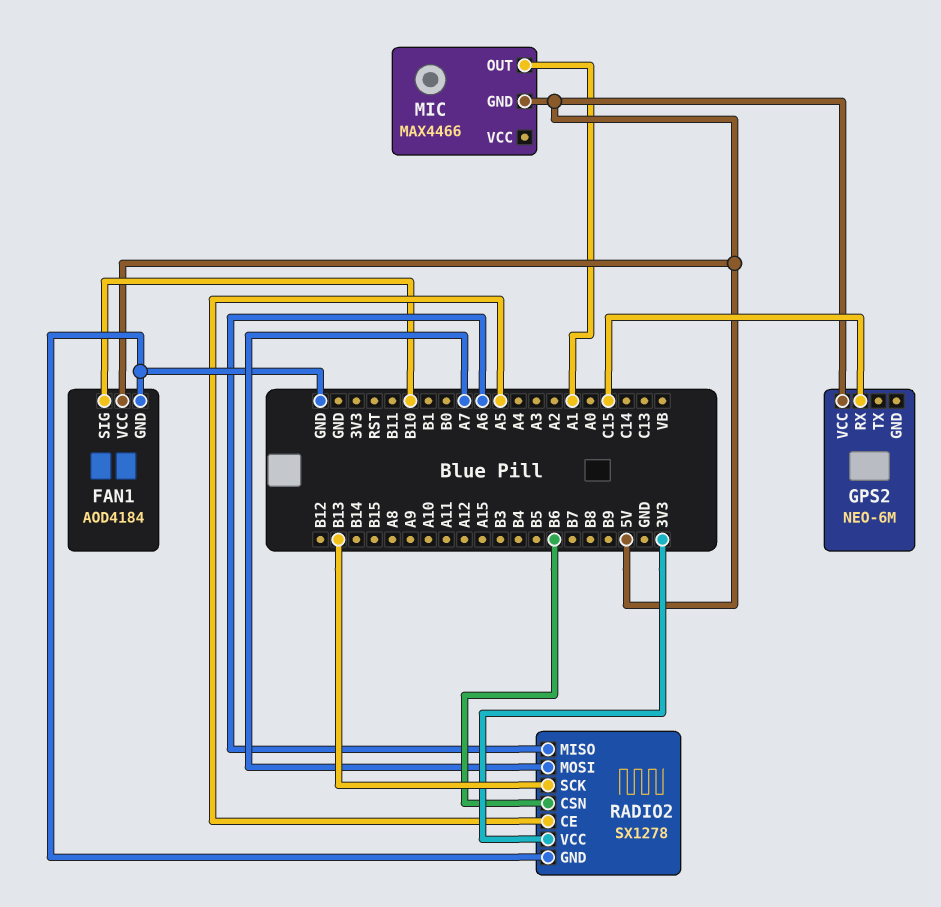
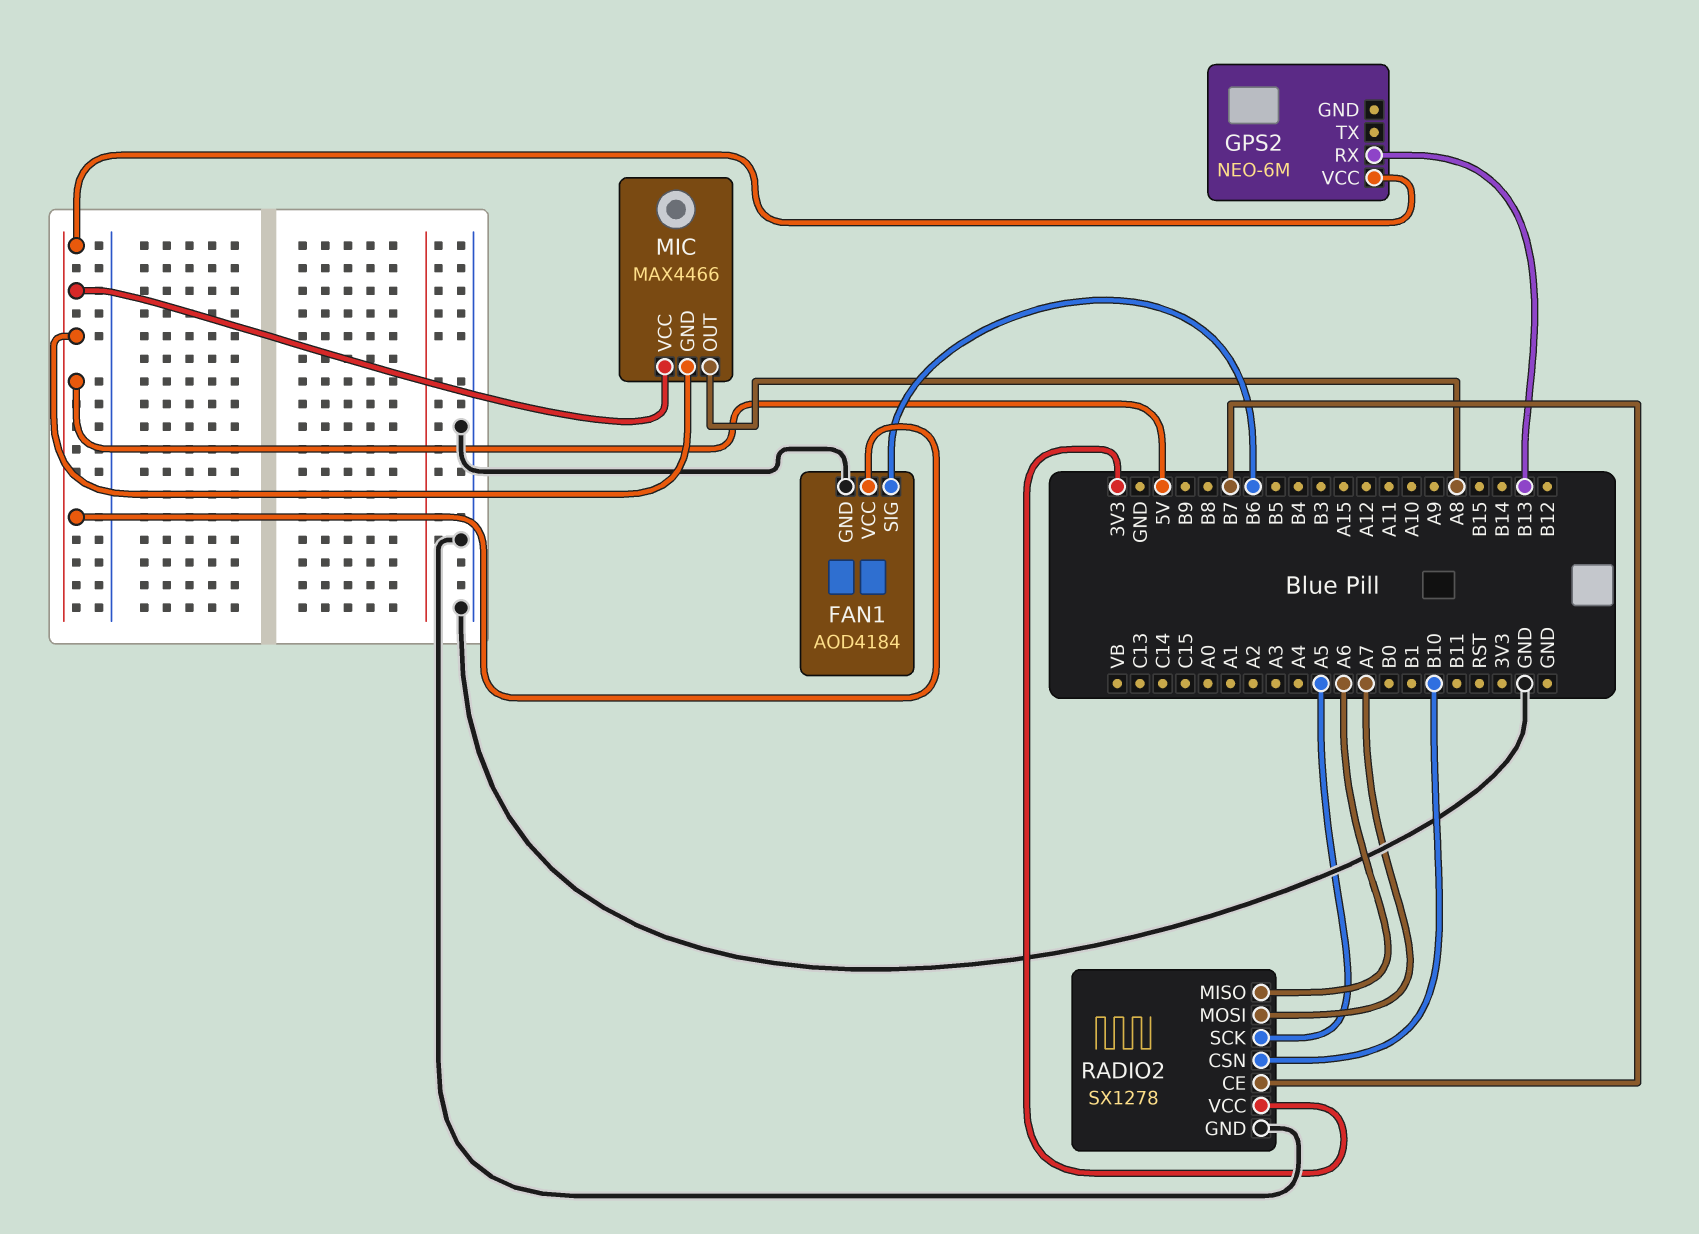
FAN1 pin SIG: B10 -> B6
GPS2 pin RX: C15 -> B13
MIC pin OUT: A1 -> A8
MIC pin VCC: none -> 5V
RADIO2 pin CE: A5 -> B7
RADIO2 pin CSN: B6 -> B10
RADIO2 pin SCK: B13 -> A5

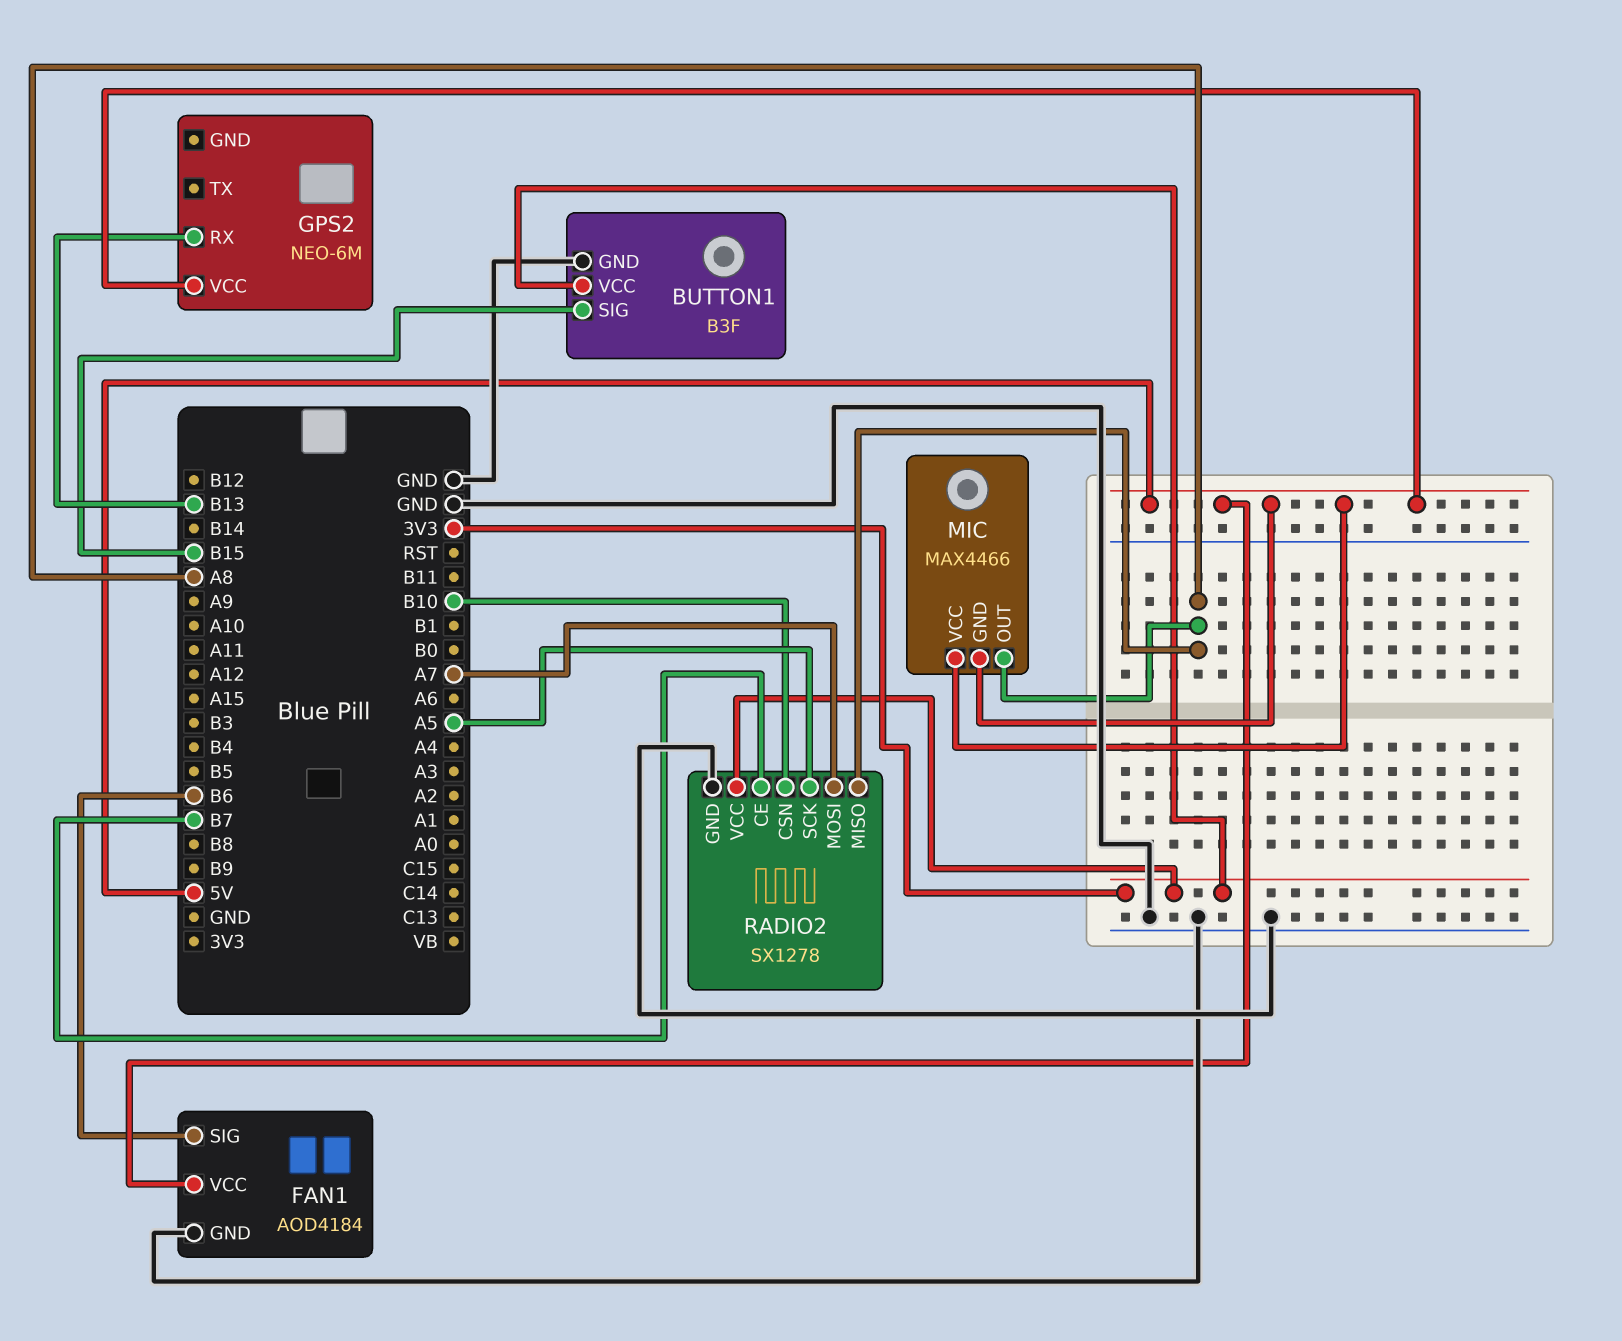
BUTTON1: none -> B3F
BUTTON1 pin GND: none -> GND
BUTTON1 pin SIG: none -> B15
BUTTON1 pin VCC: none -> 3V3
RADIO2 pin MISO: A6 -> A8

